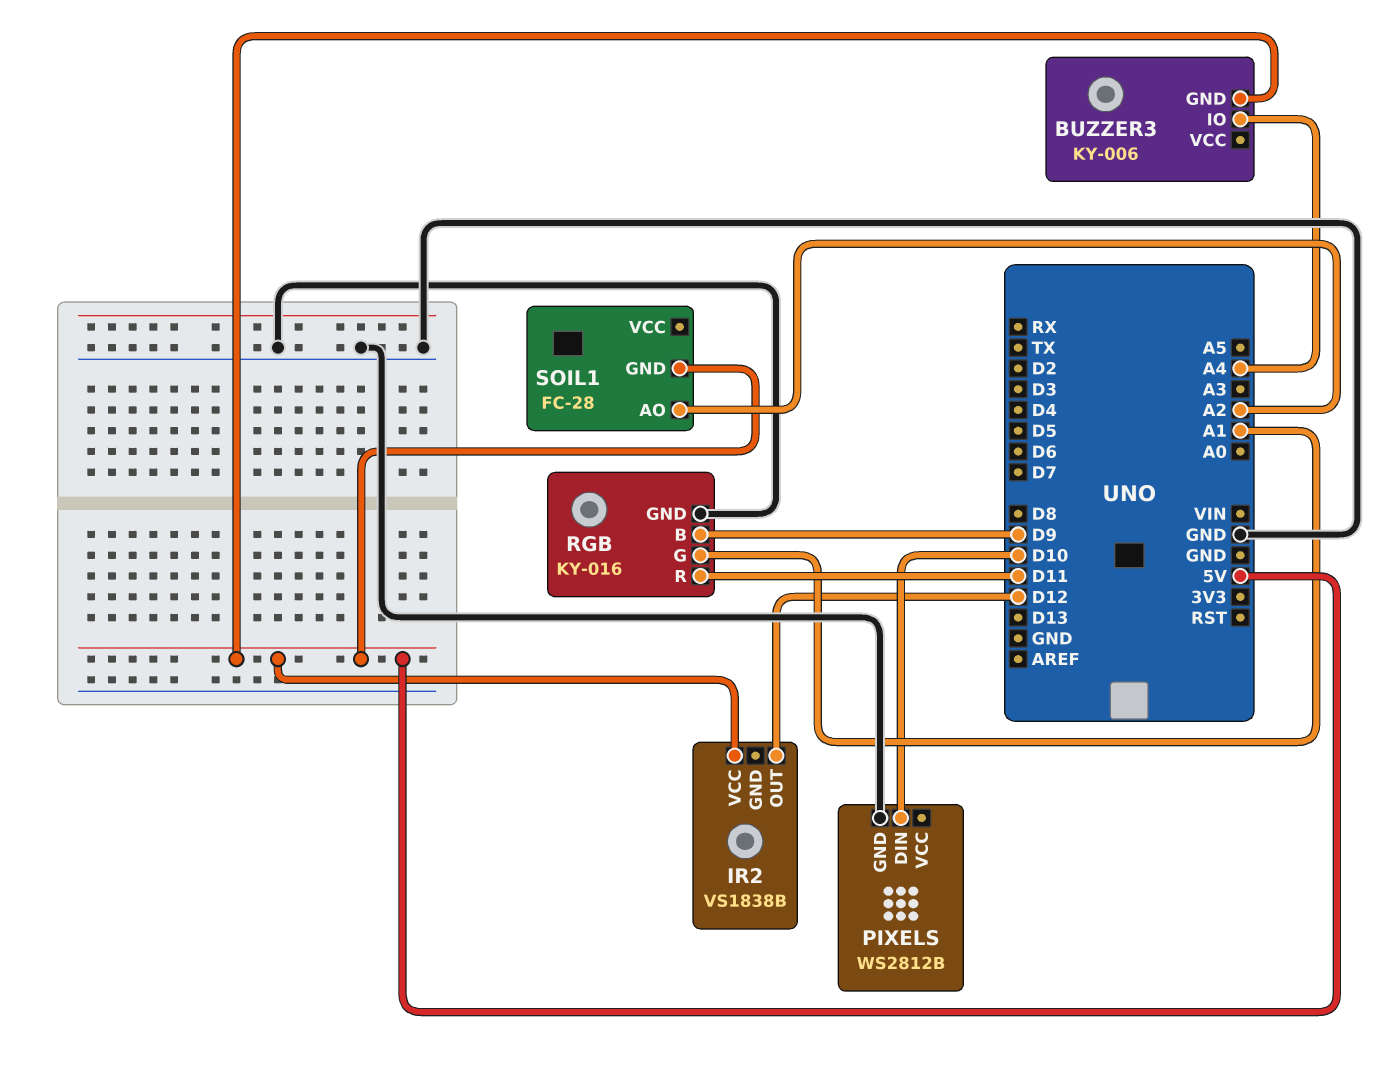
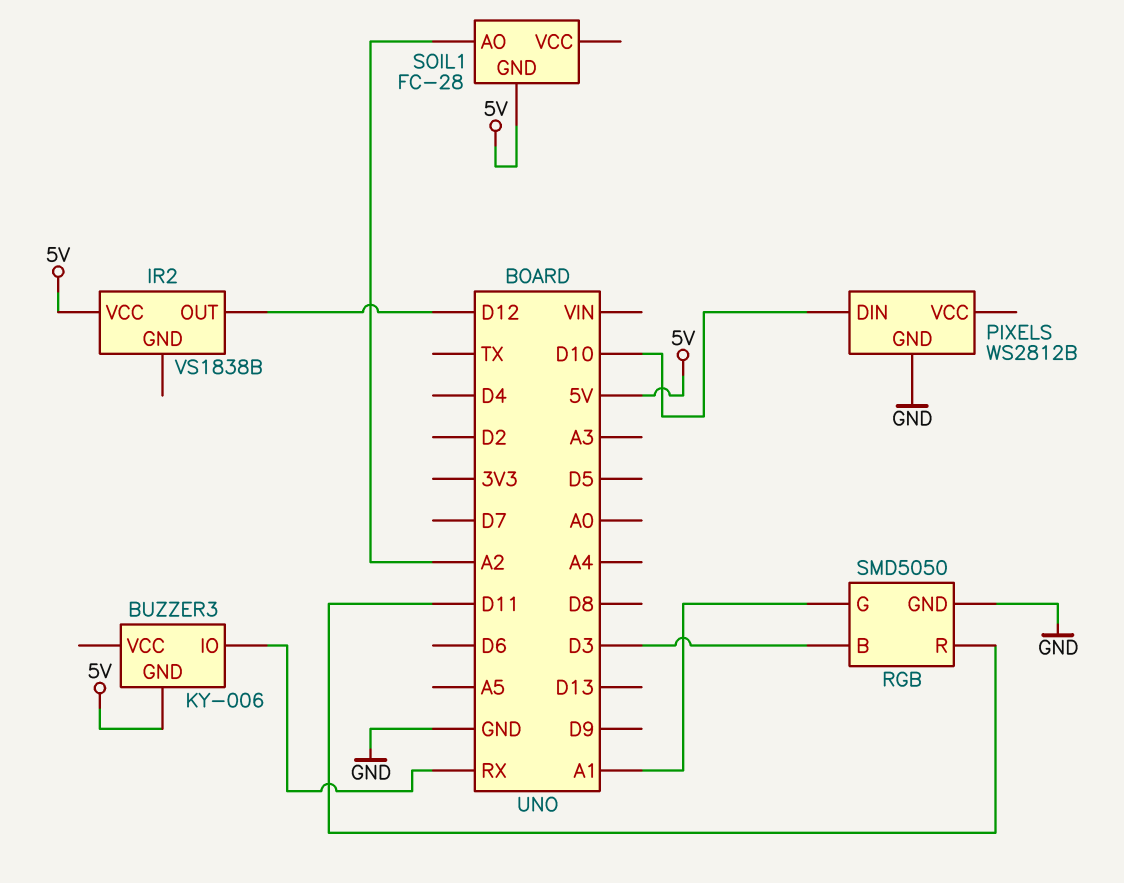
BUZZER3 pin IO: A4 -> RX
RGB: KY-016 -> SMD5050
RGB pin B: D9 -> D3

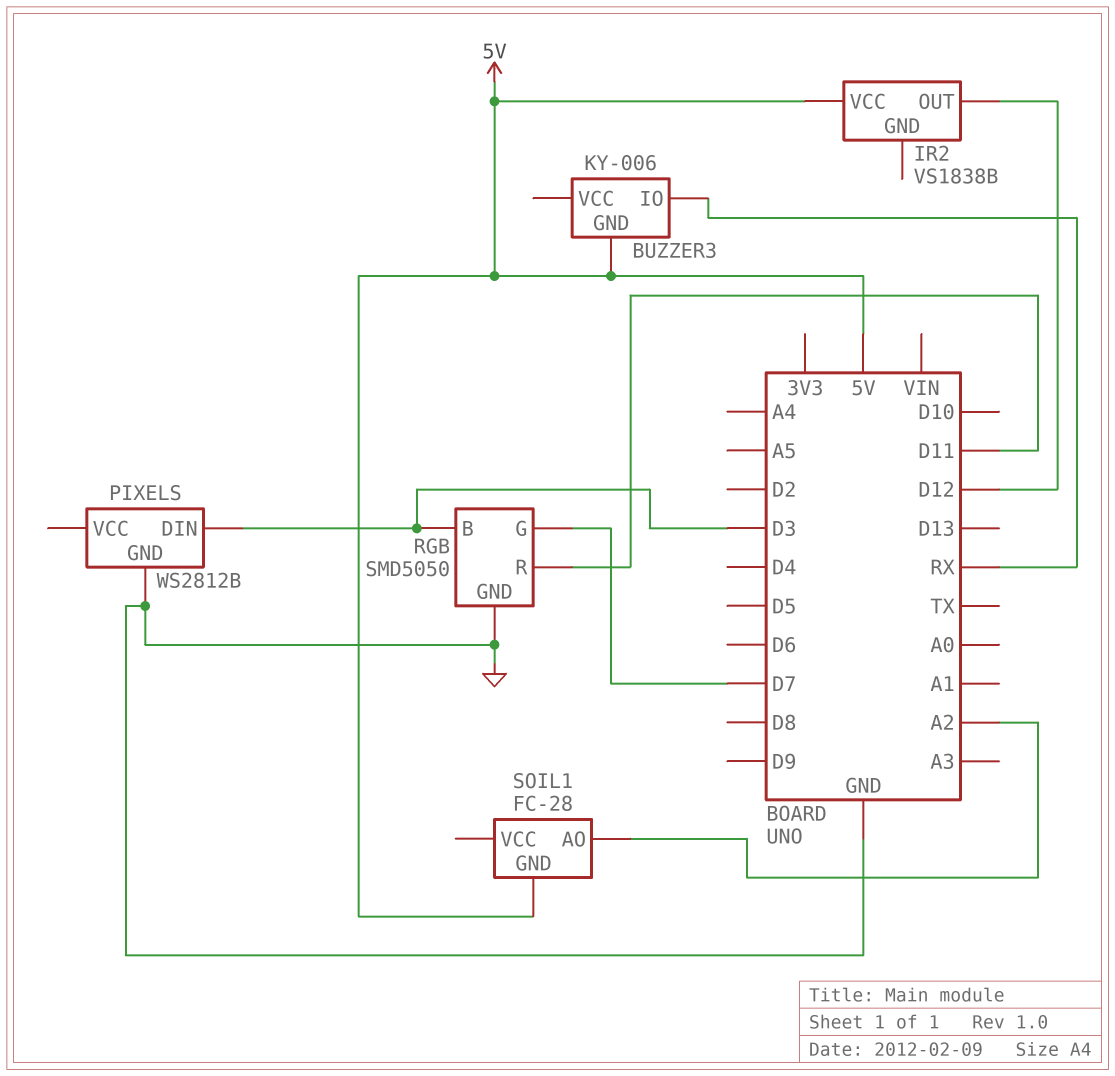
PIXELS pin DIN: D10 -> D3
RGB pin G: A1 -> D7

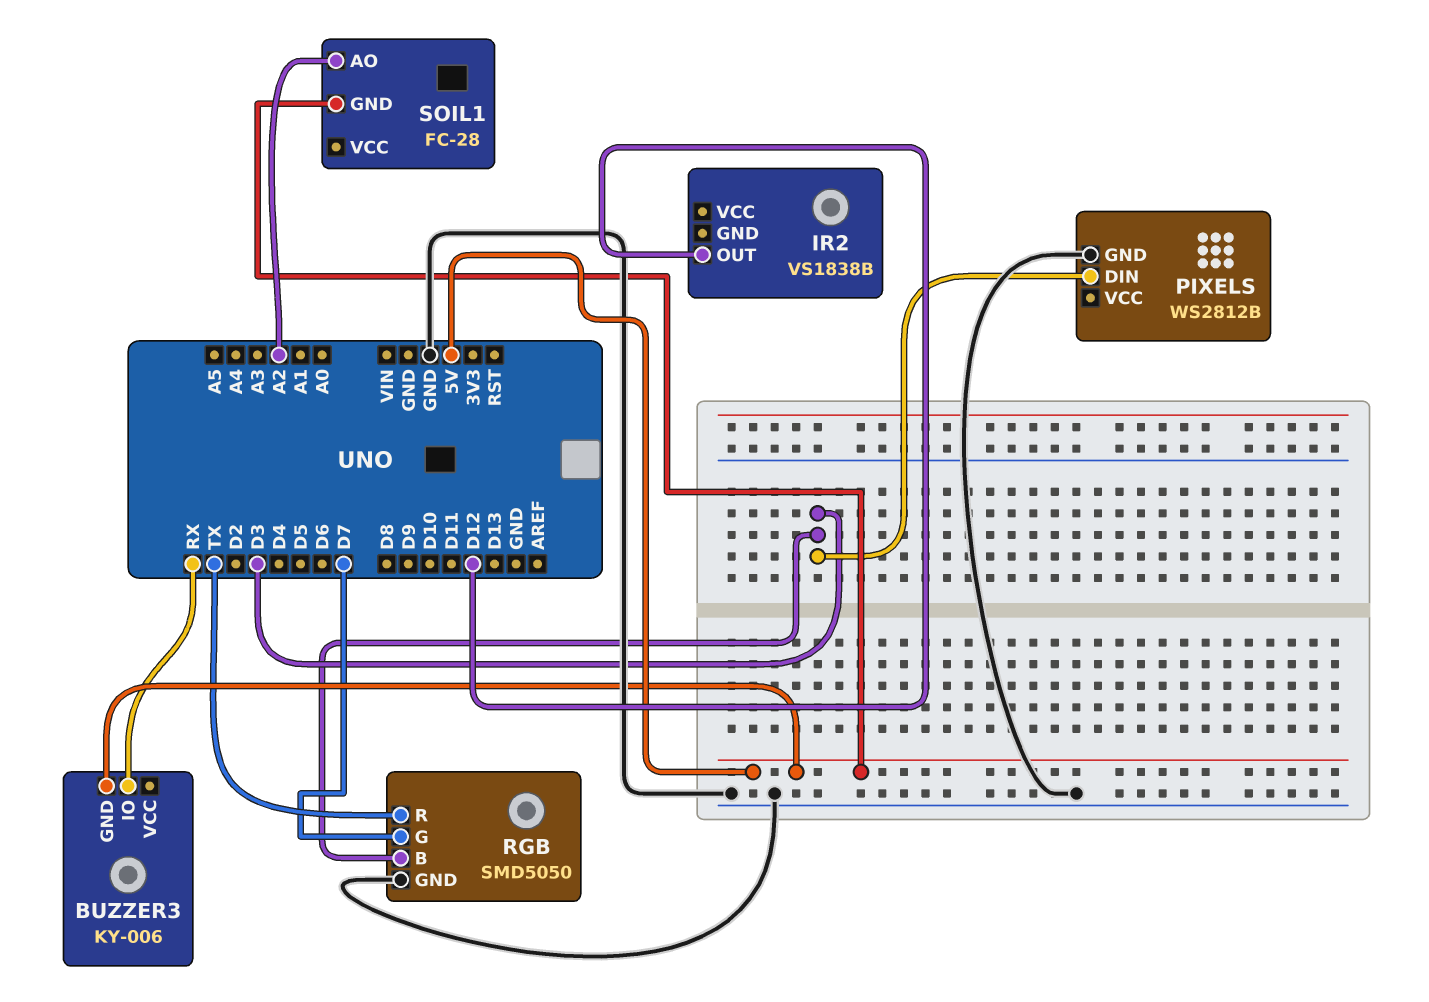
IR2 pin VCC: 5V -> none
RGB pin R: D11 -> TX

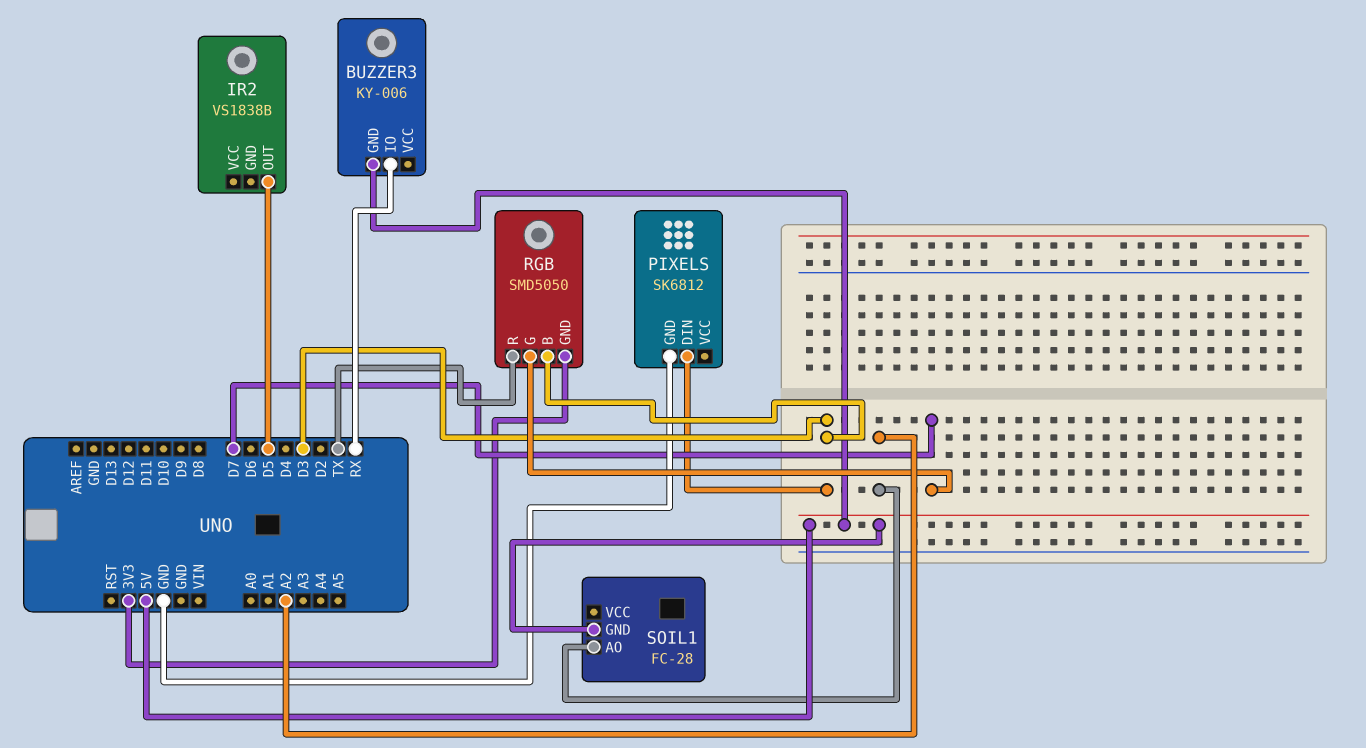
IR2 pin OUT: D12 -> D5
PIXELS: WS2812B -> SK6812
RGB pin GND: GND -> 3V3

